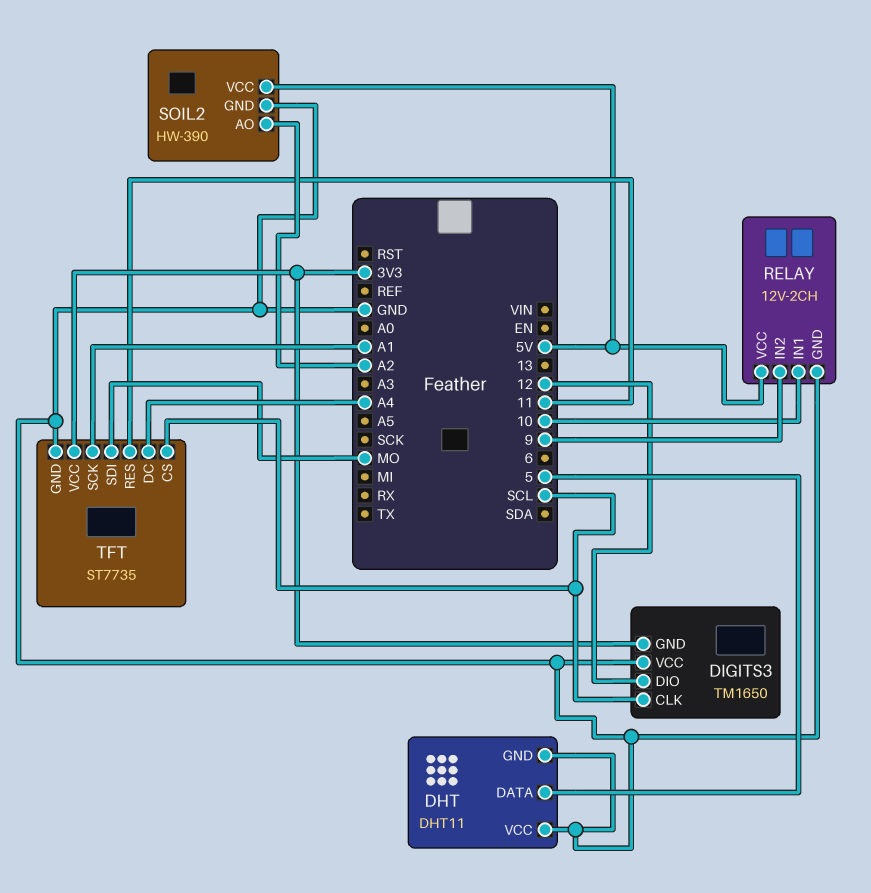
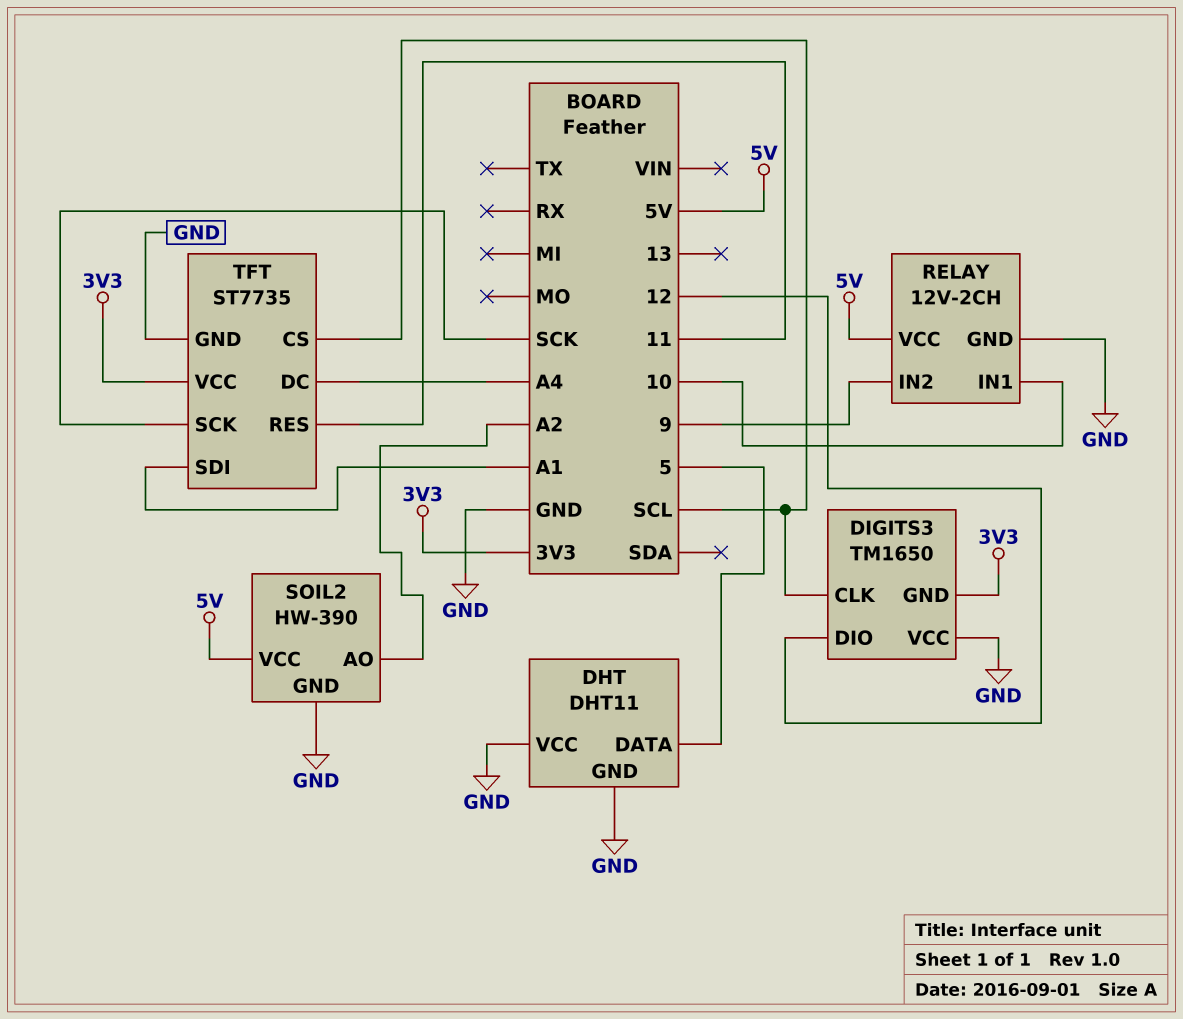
TFT pin SCK: A1 -> SCK
TFT pin SDI: MO -> A1

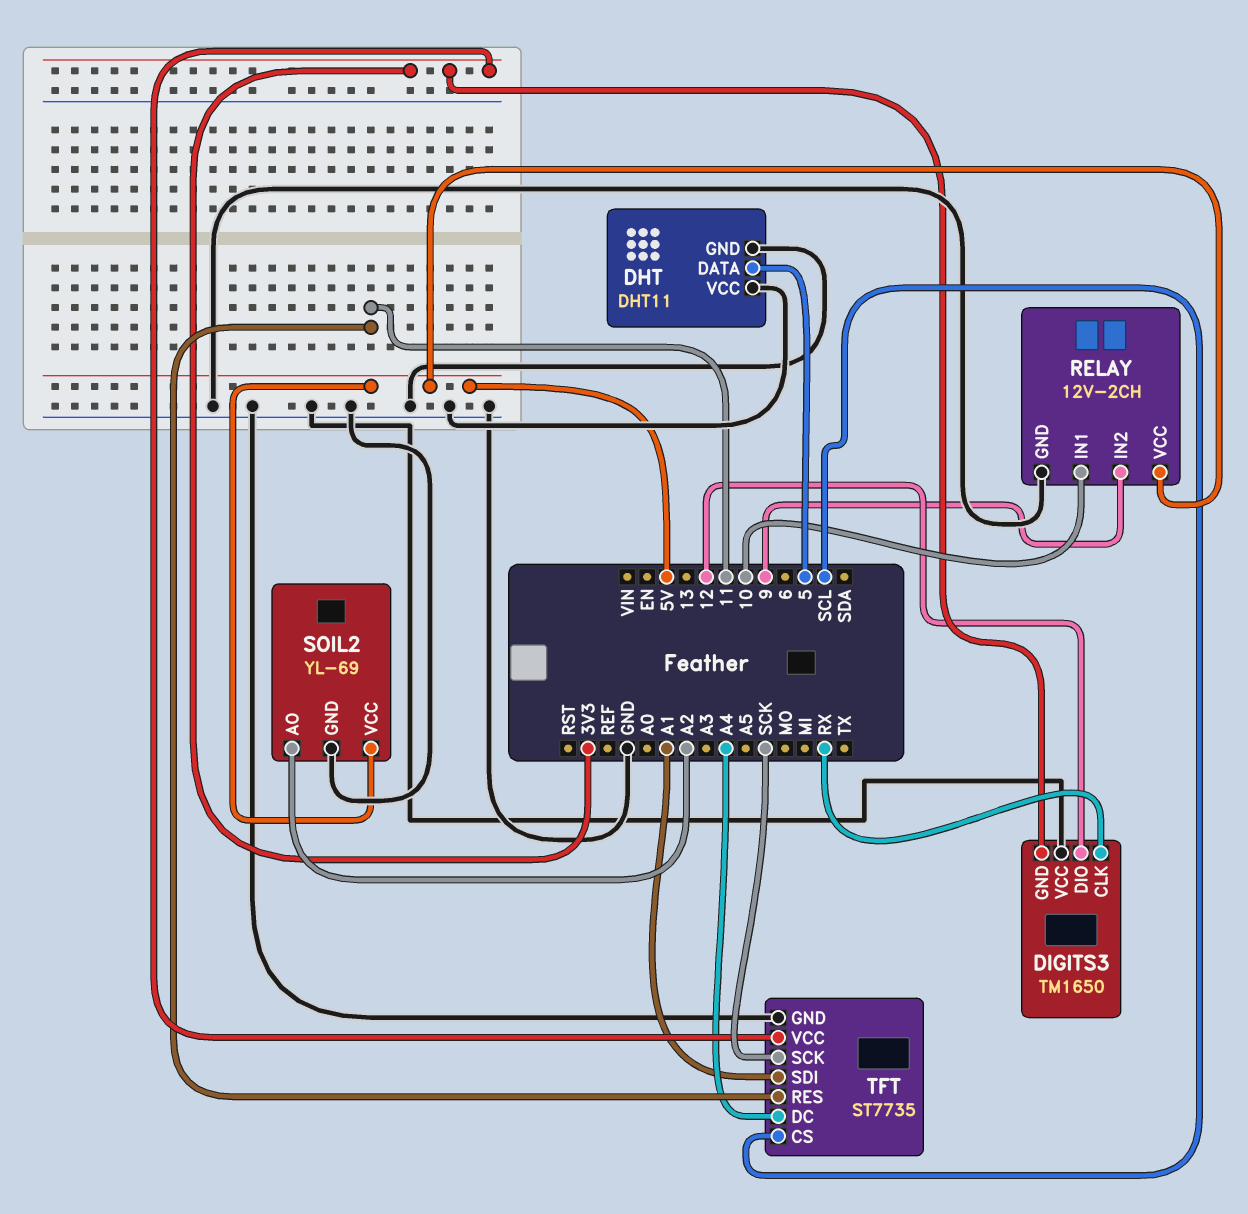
DIGITS3 pin CLK: SCL -> RX
SOIL2: HW-390 -> YL-69

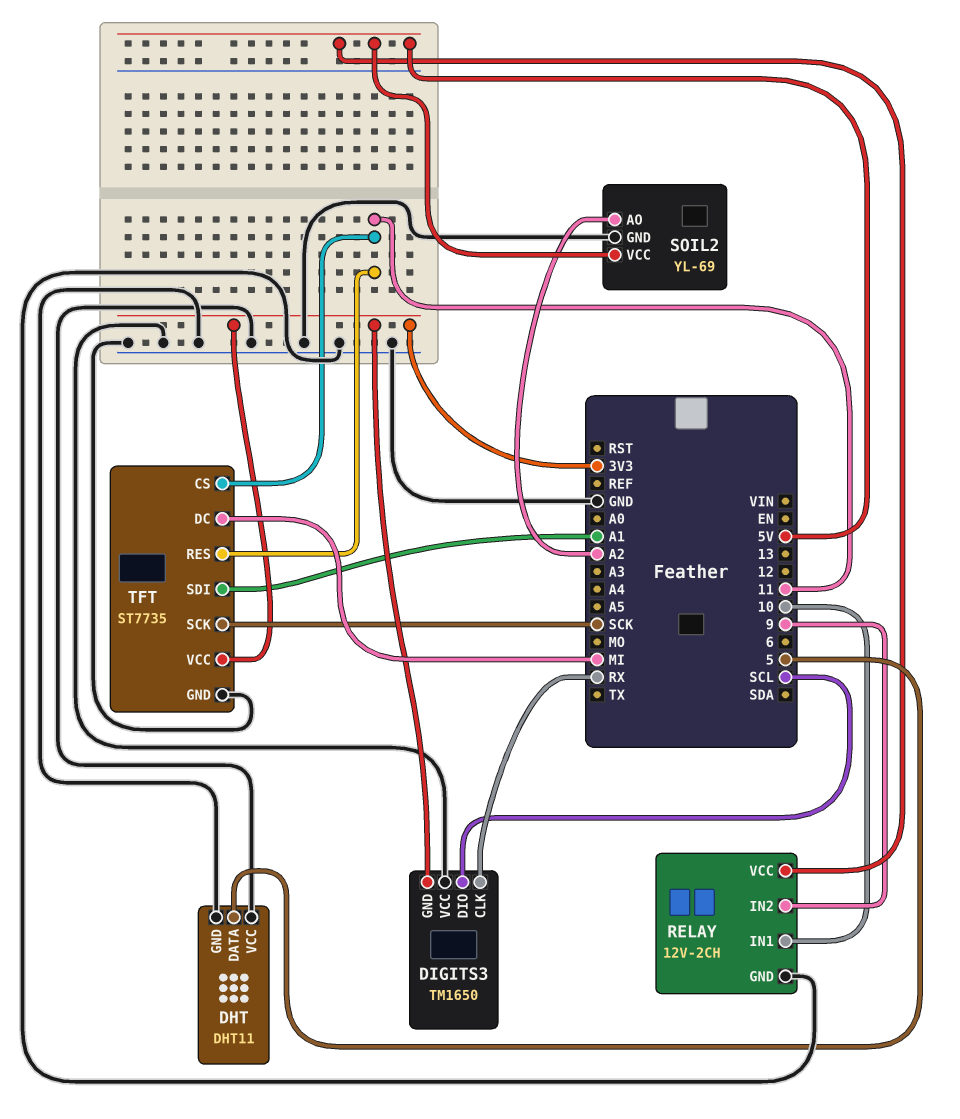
DIGITS3 pin DIO: 12 -> SCL
TFT pin CS: SCL -> 11
TFT pin DC: A4 -> MI

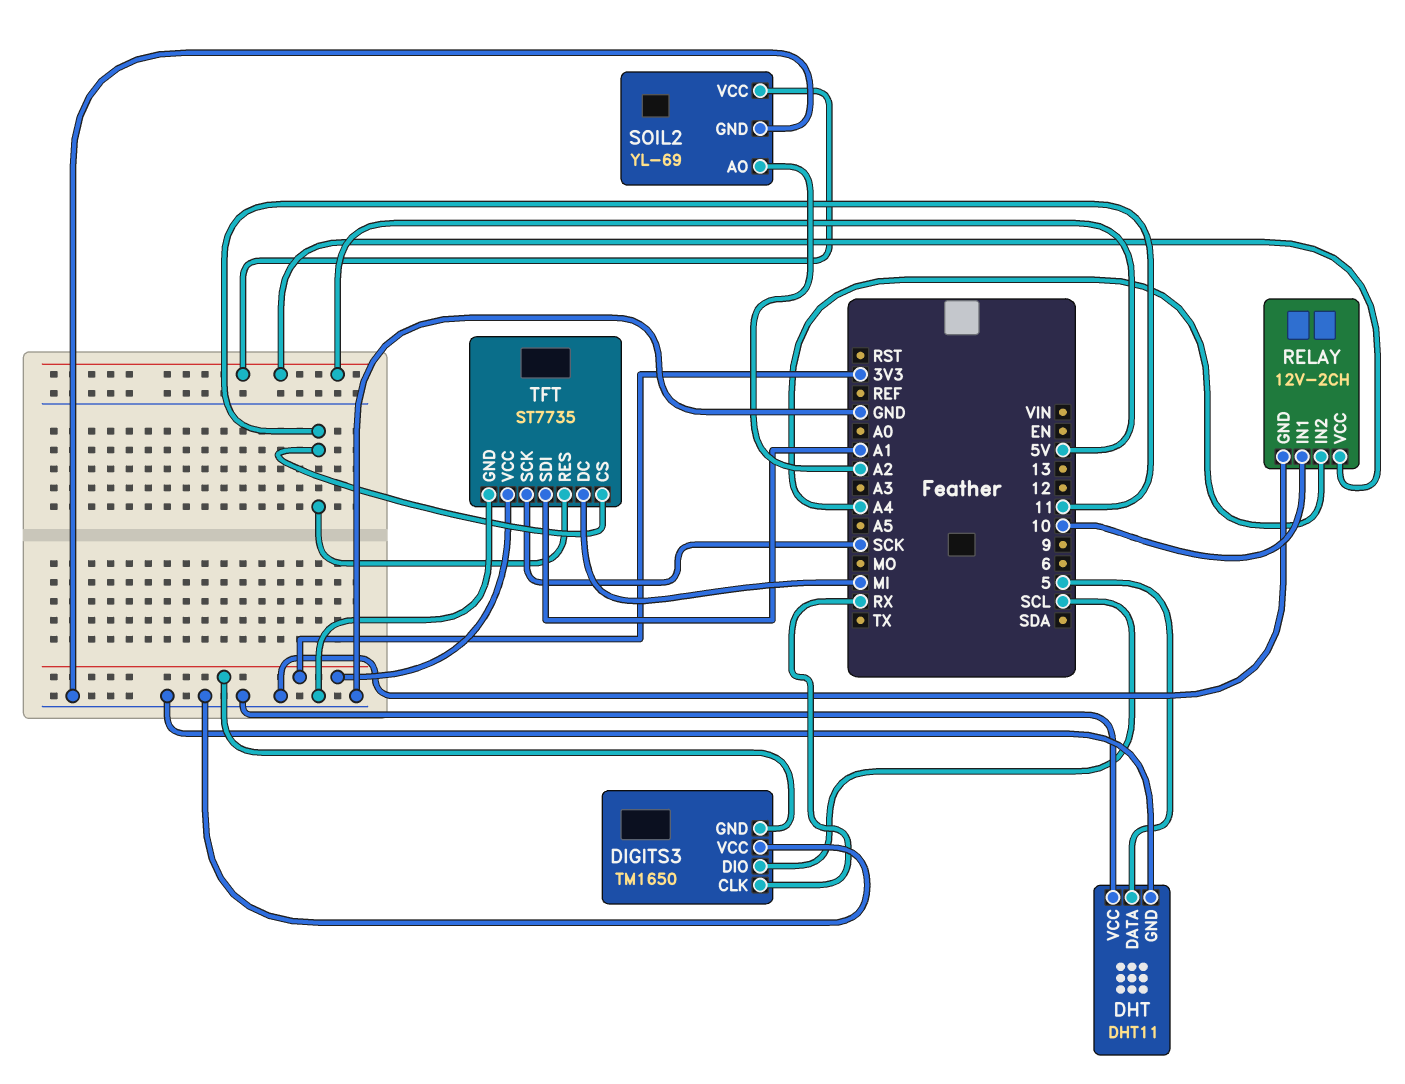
RELAY pin IN2: 9 -> A4

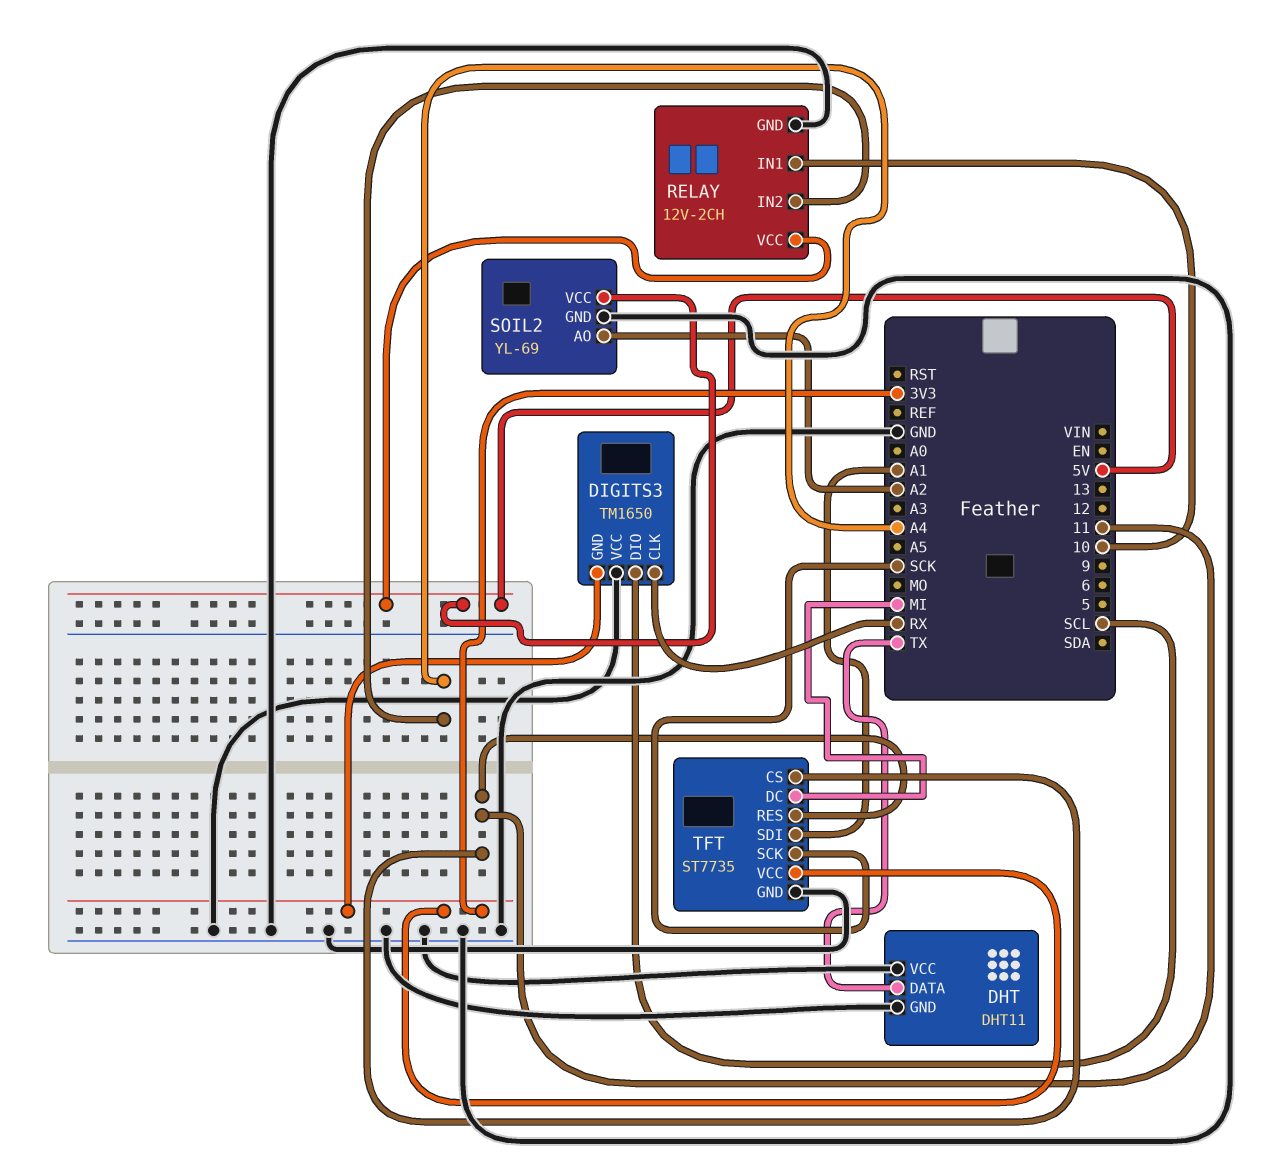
DHT pin DATA: 5 -> TX

